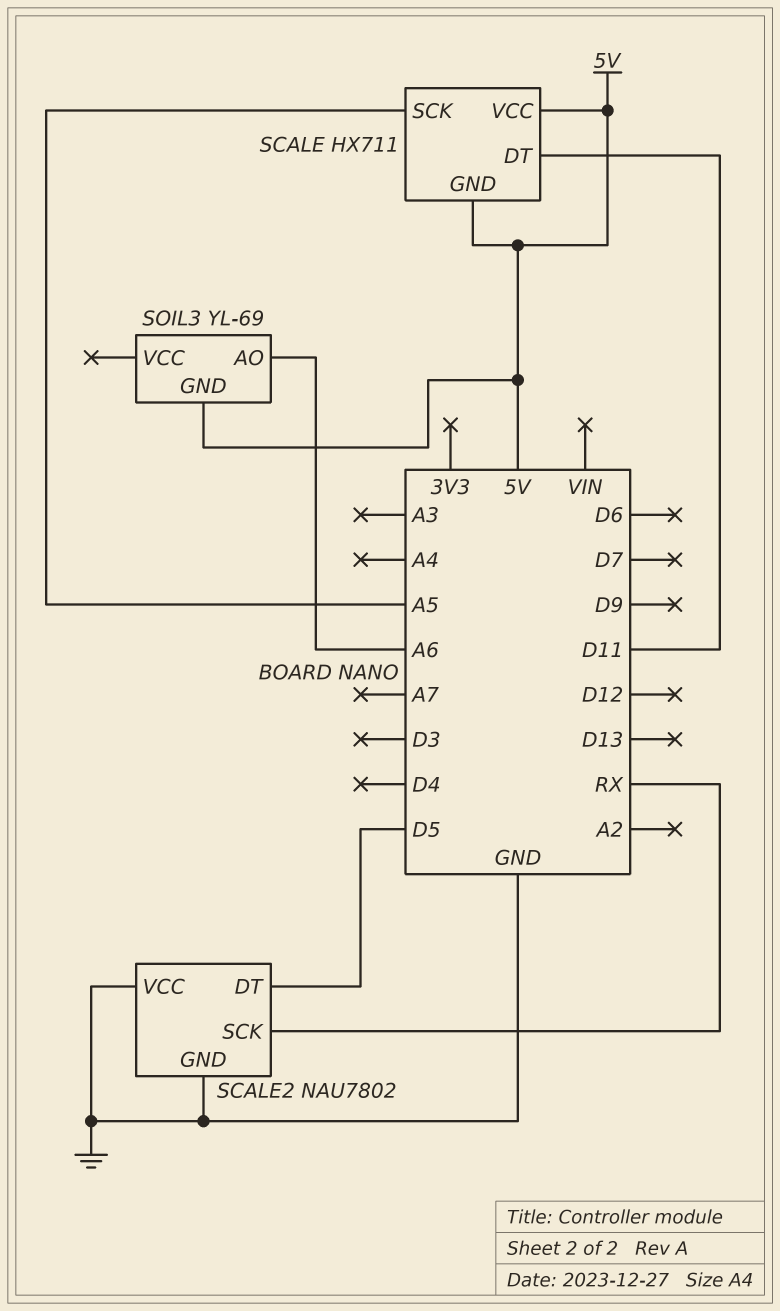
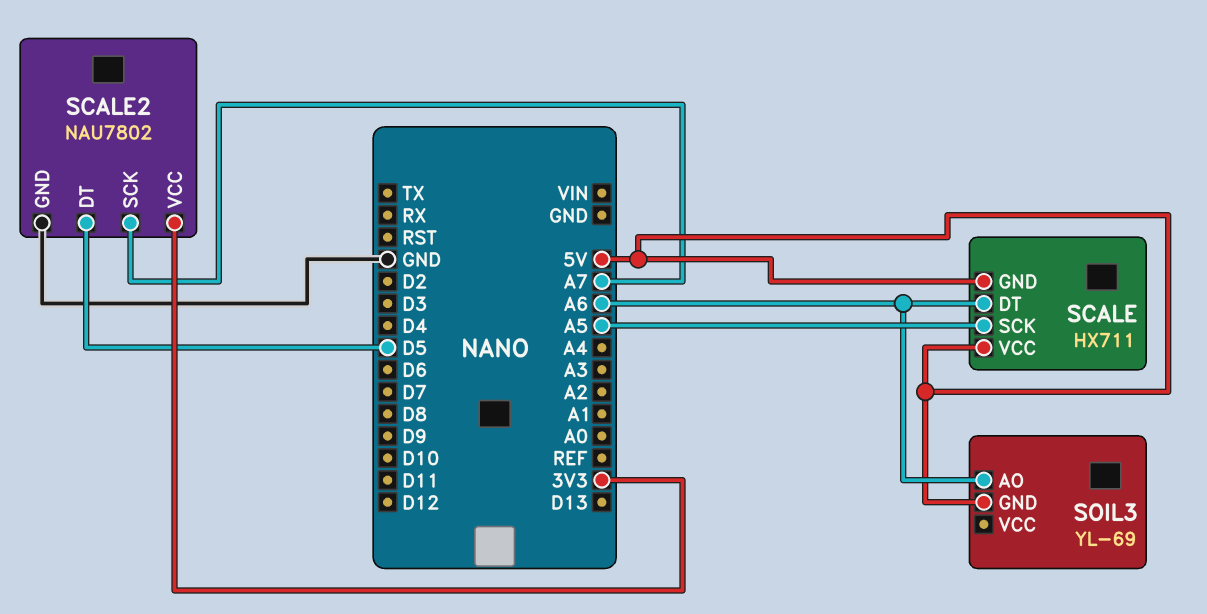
SCALE pin DT: D11 -> A6
SCALE2 pin SCK: RX -> A7
SCALE2 pin VCC: GND -> 3V3

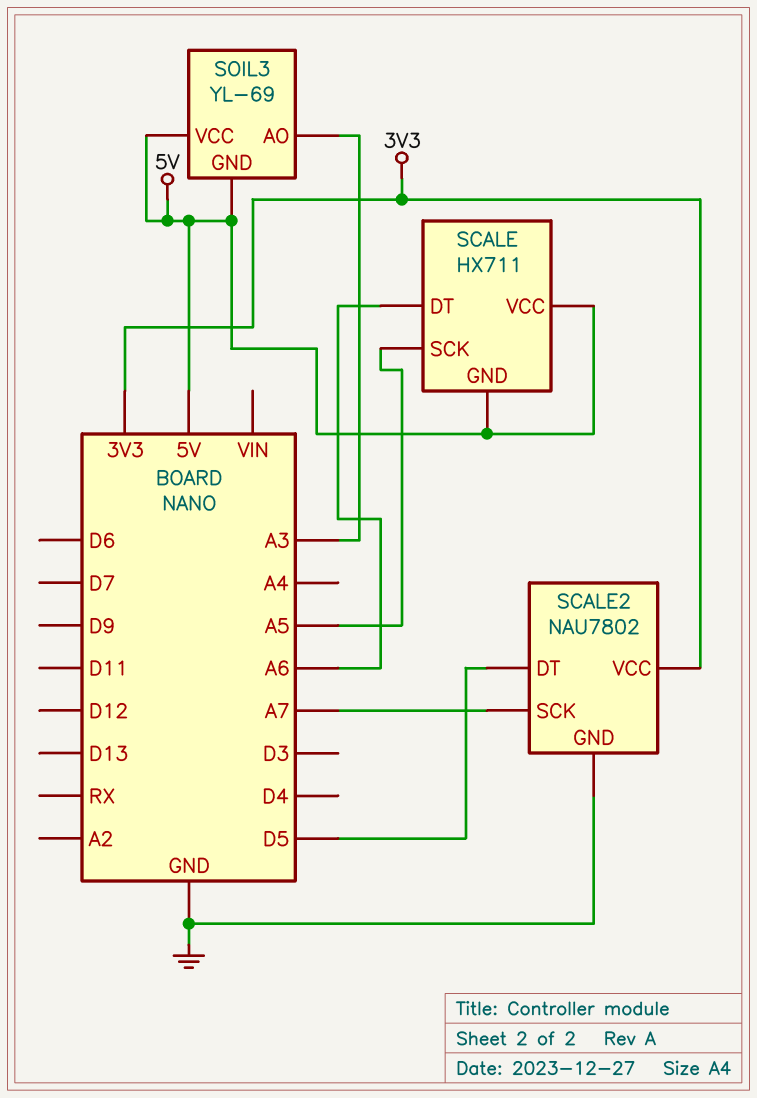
SOIL3 pin AO: A6 -> A3
SOIL3 pin VCC: none -> 5V

